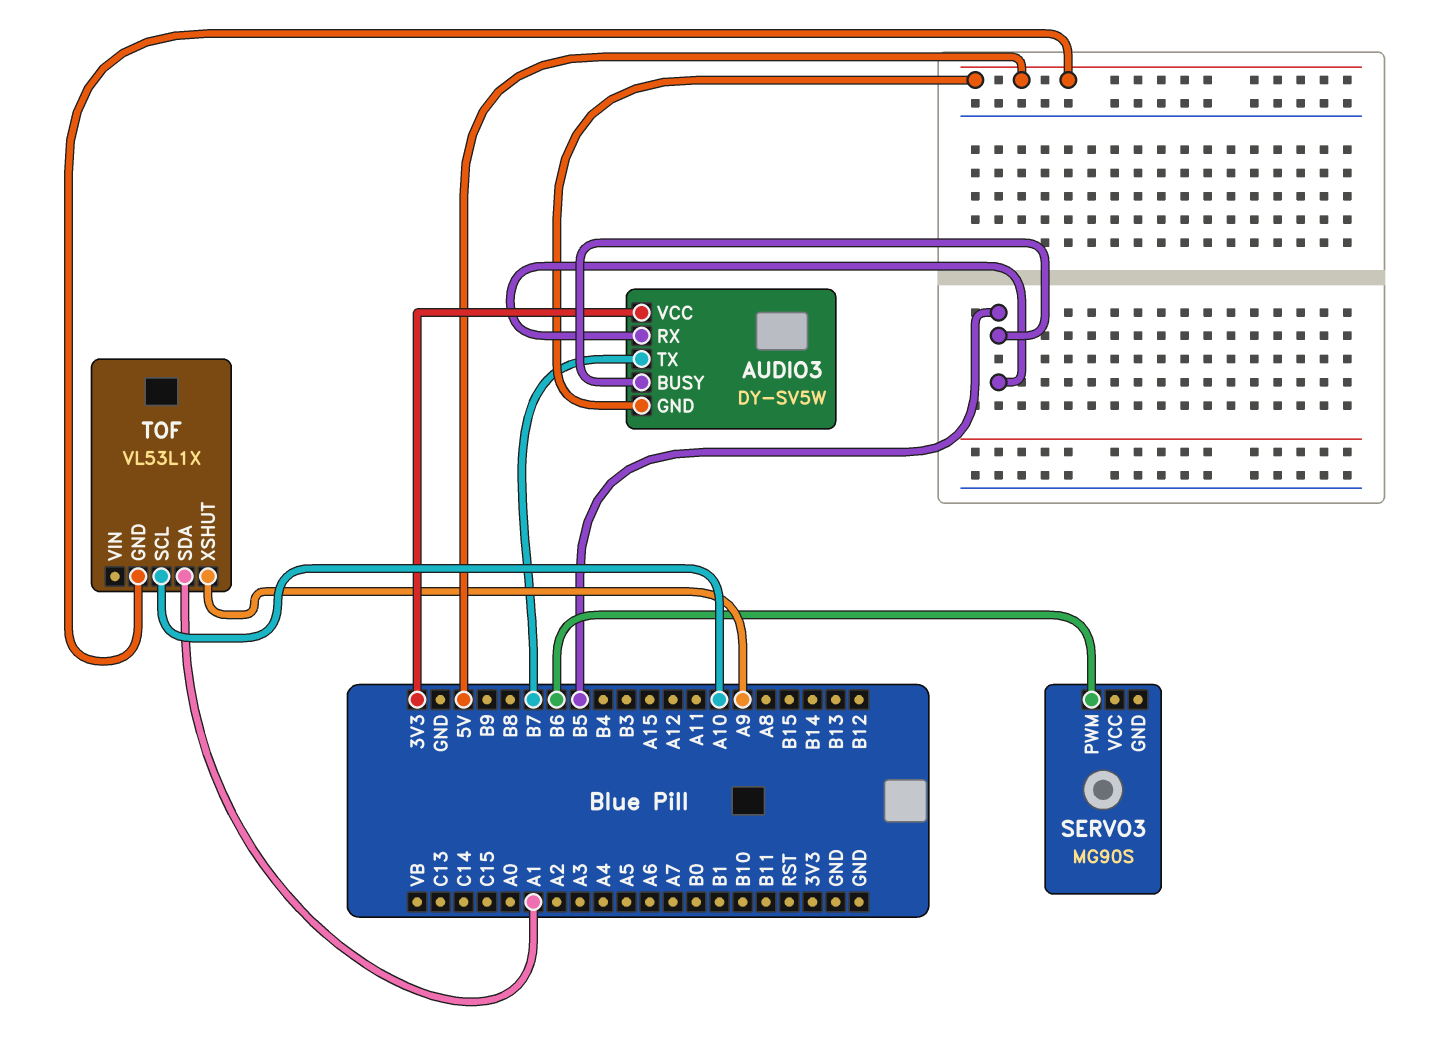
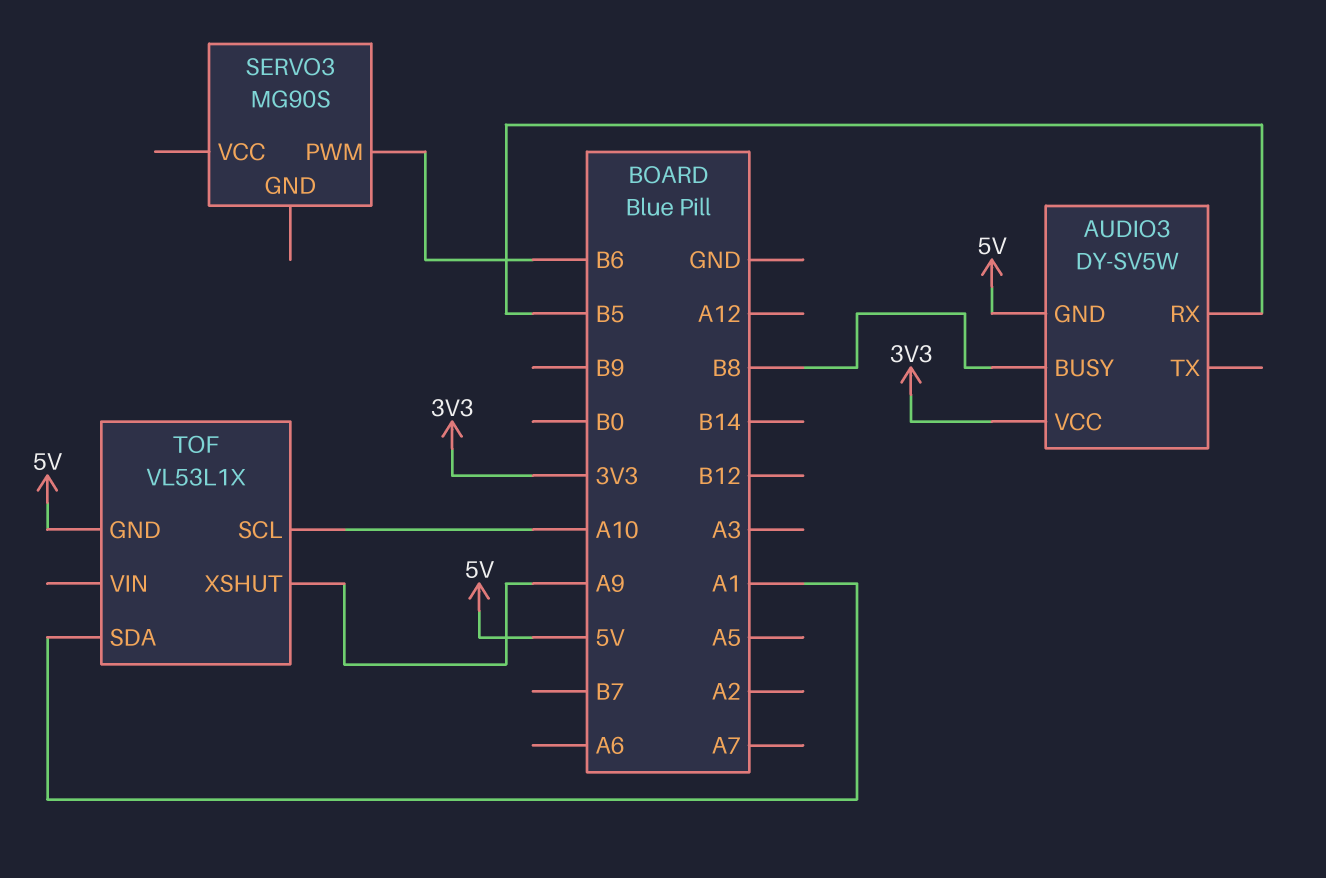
AUDIO3 pin BUSY: B5 -> B8
AUDIO3 pin TX: B7 -> none

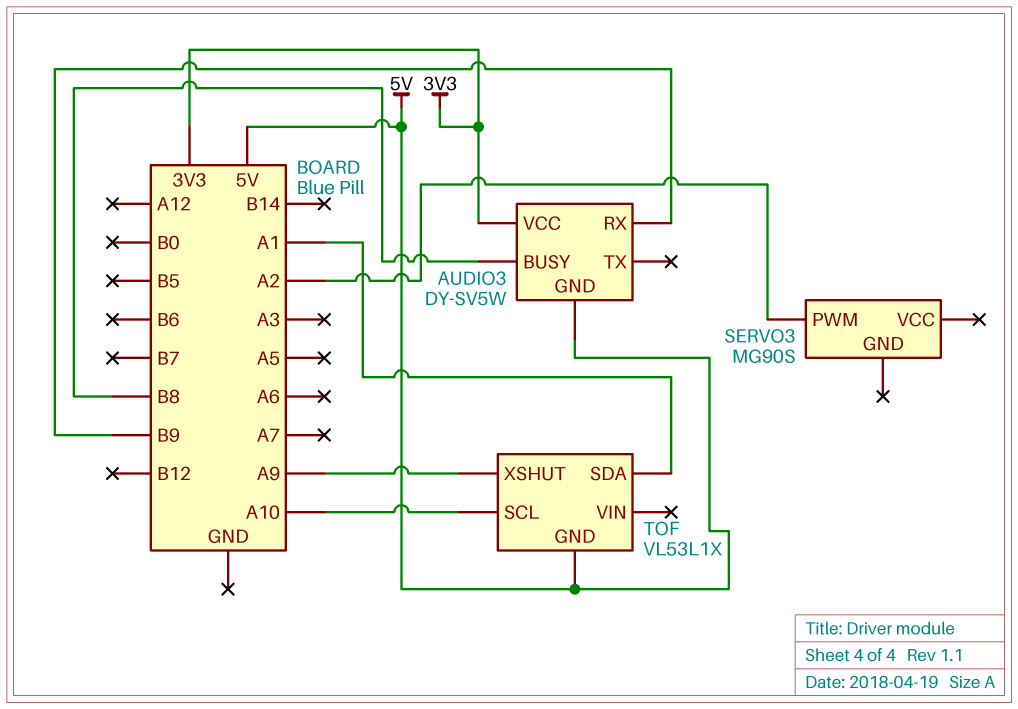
AUDIO3 pin RX: B5 -> B9
SERVO3 pin PWM: B6 -> A2

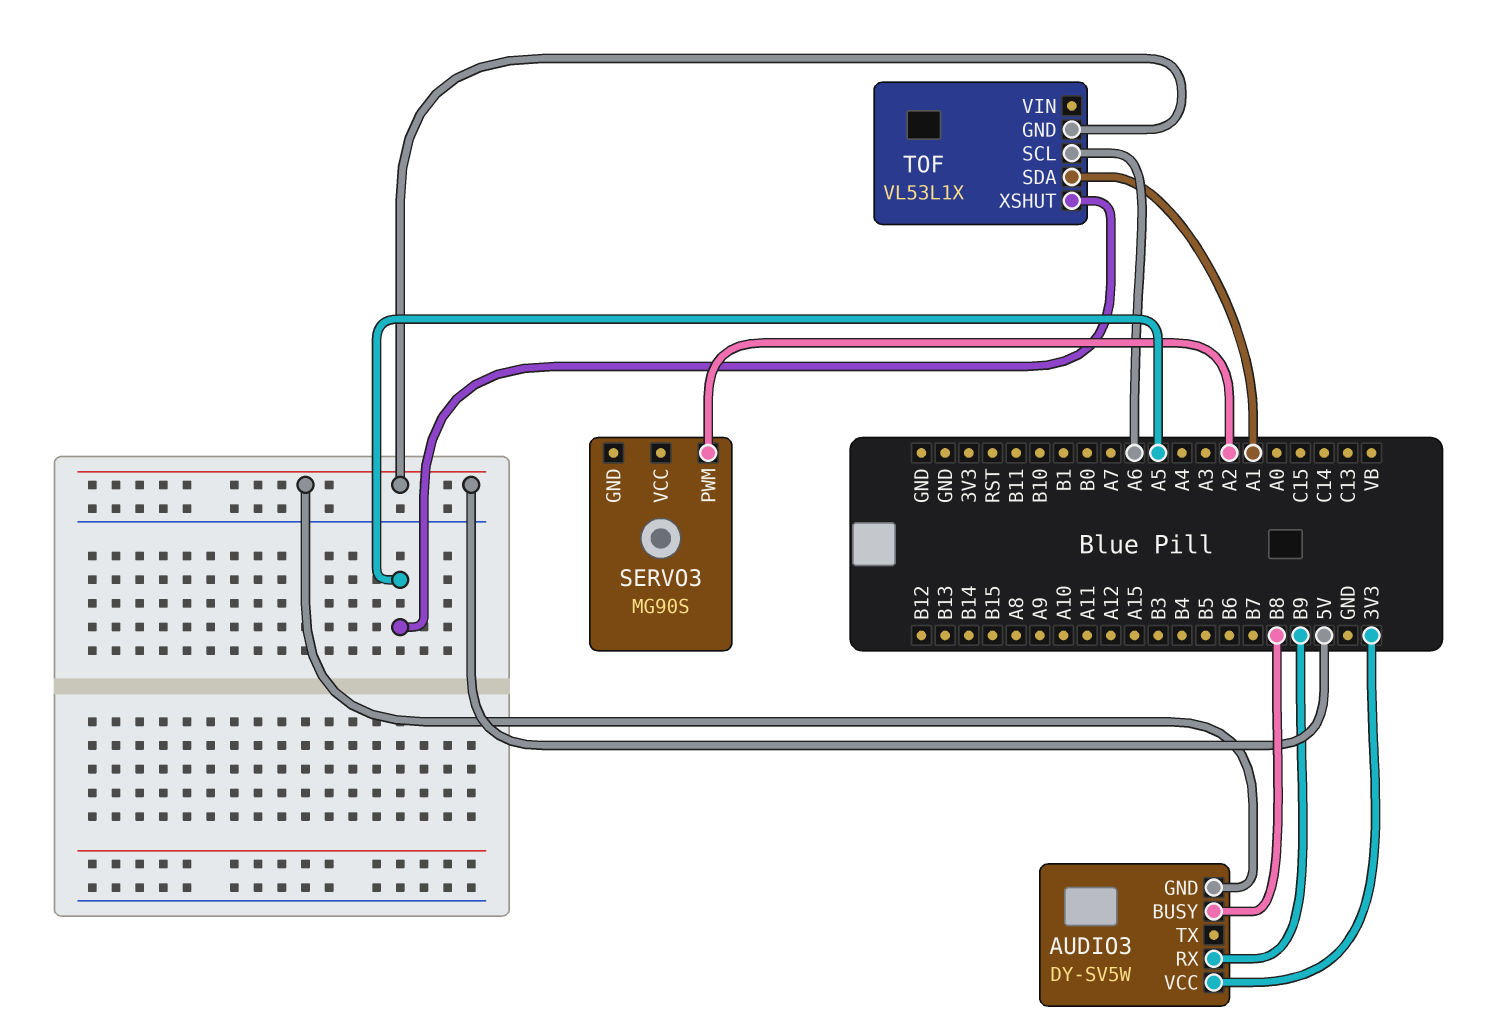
TOF pin SCL: A10 -> A6
TOF pin XSHUT: A9 -> A5

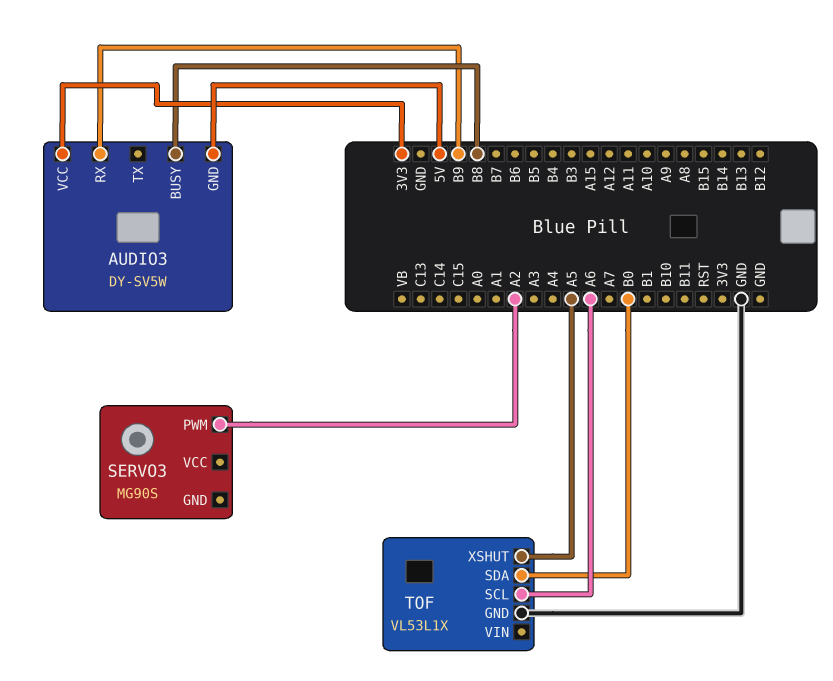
TOF pin GND: 5V -> GND
TOF pin SDA: A1 -> B0

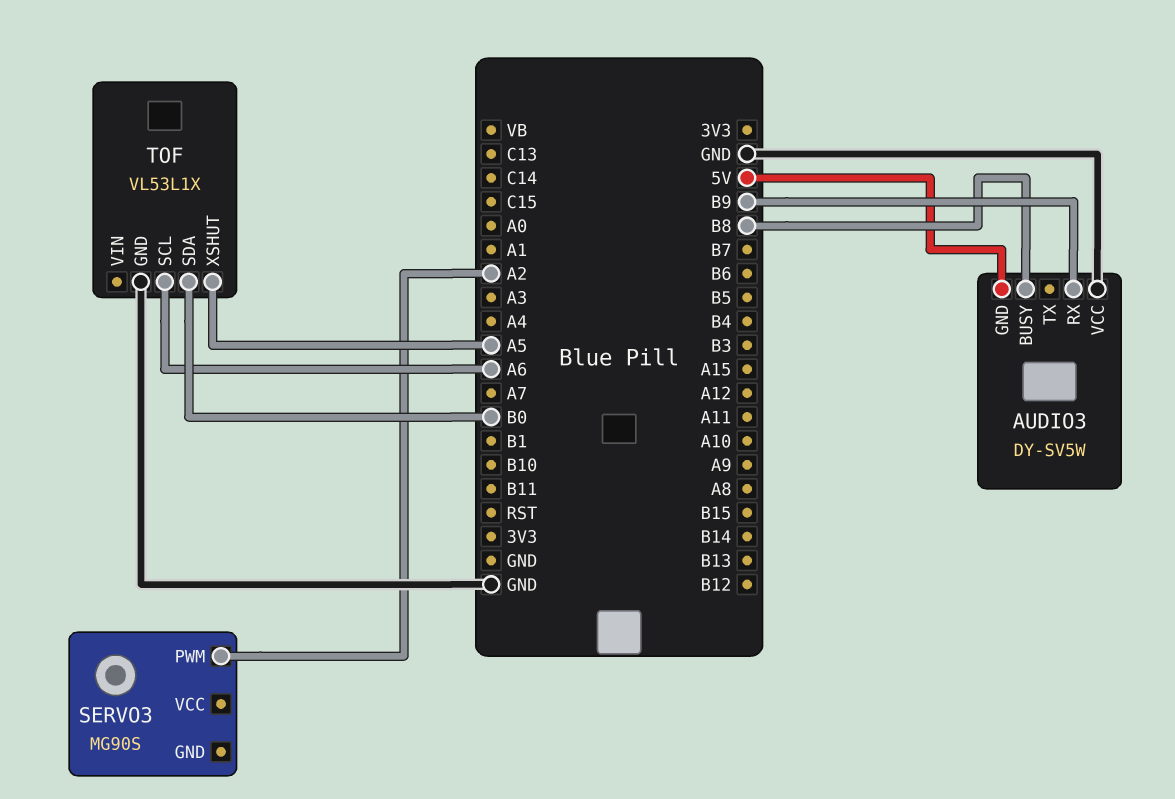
AUDIO3 pin VCC: 3V3 -> GND

